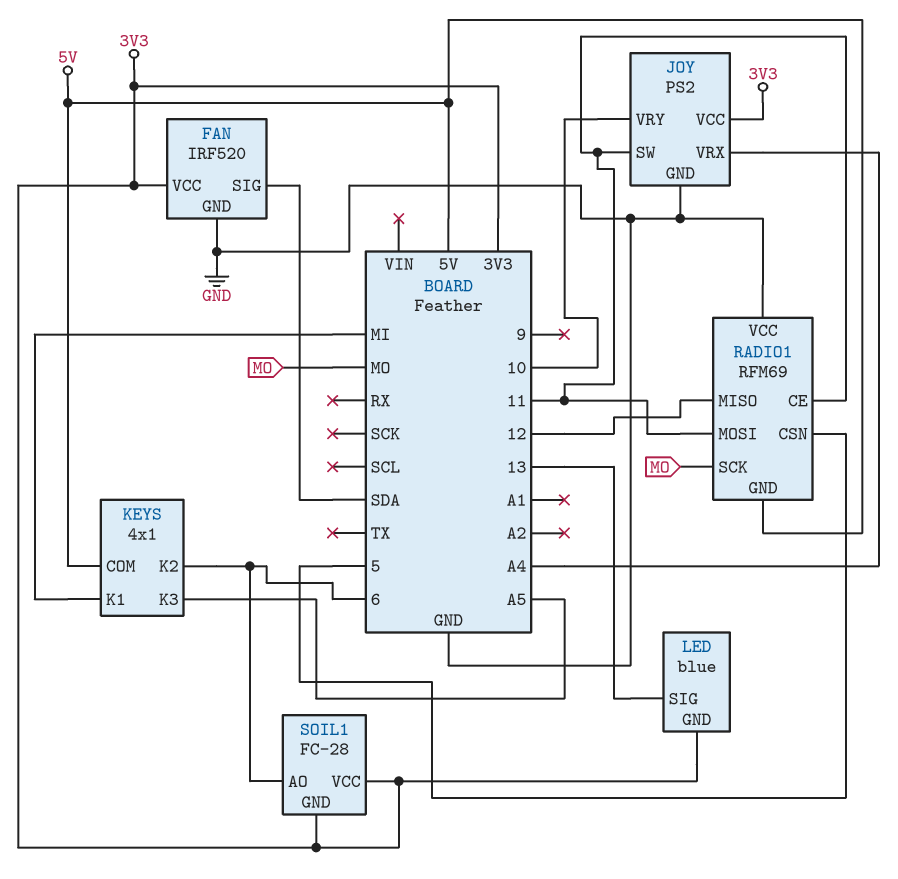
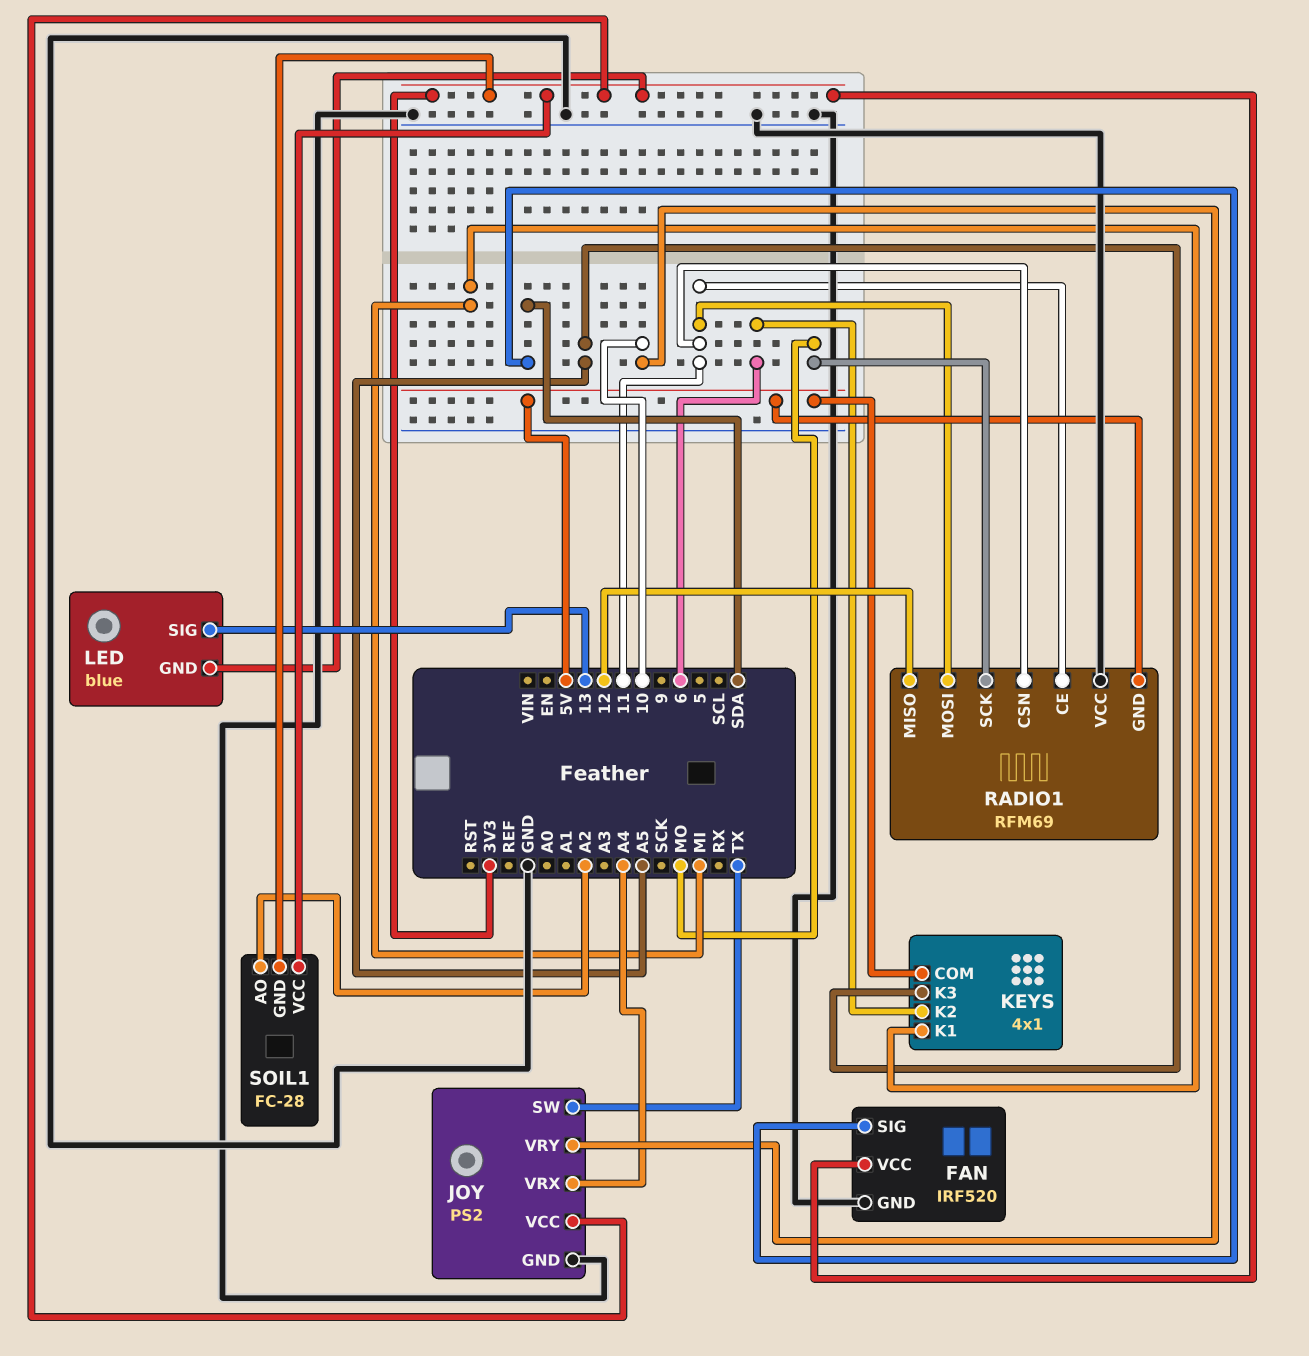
JOY pin SW: 11 -> TX
RADIO1 pin CSN: 5 -> 11
SOIL1 pin AO: 6 -> A2

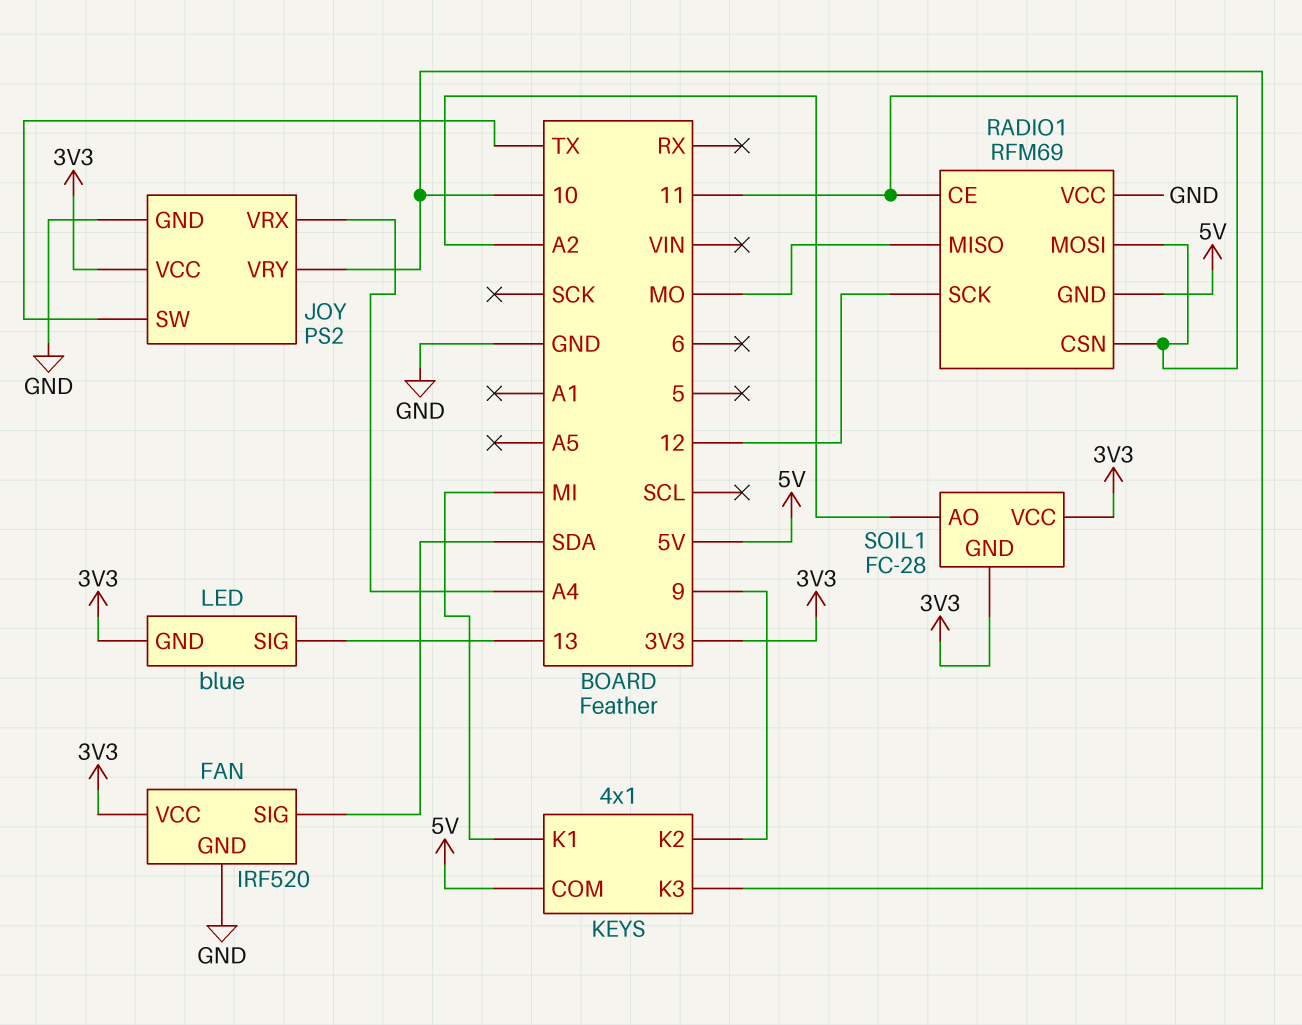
KEYS pin K2: 6 -> 9
KEYS pin K3: A5 -> 10
RADIO1 pin MISO: 12 -> MO
RADIO1 pin SCK: MO -> 12

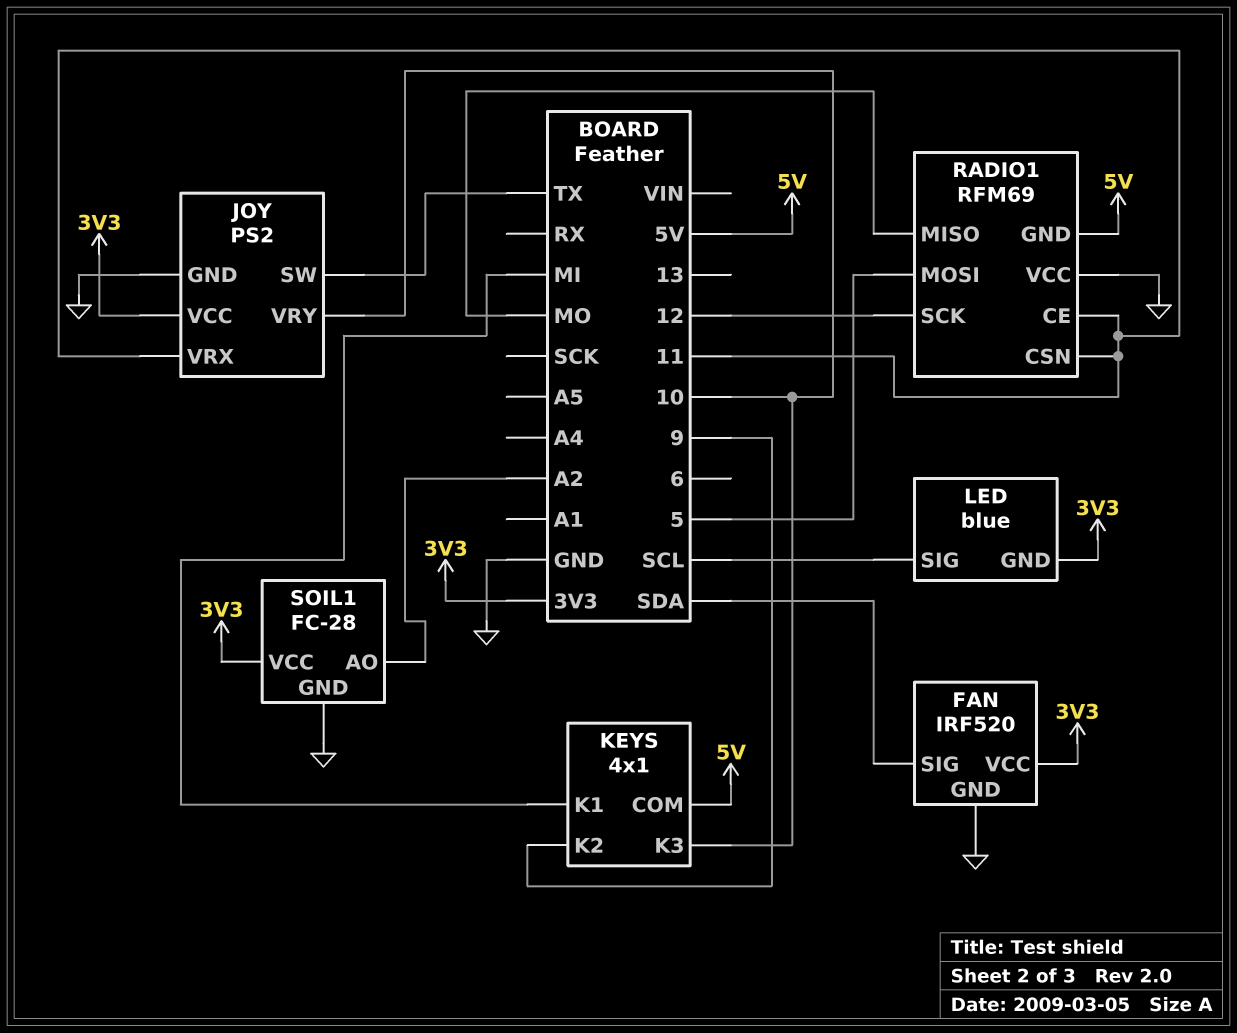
JOY pin VRX: A4 -> 11
LED pin SIG: 13 -> SCL
RADIO1 pin MOSI: 11 -> 5
SOIL1 pin GND: 3V3 -> GND

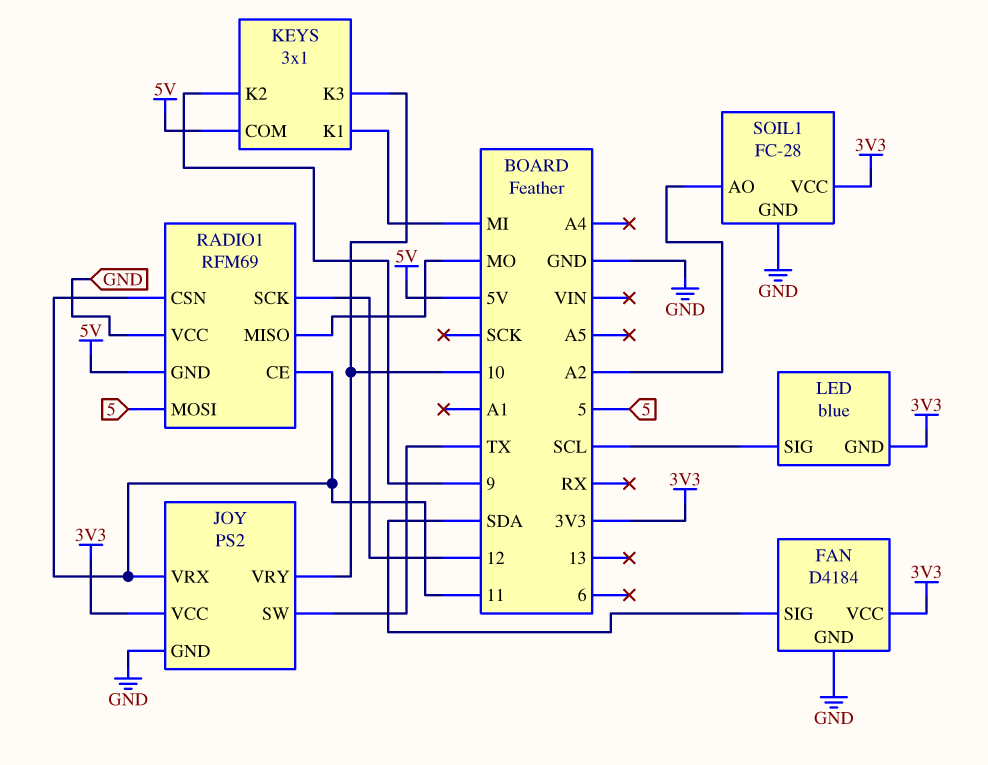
FAN: IRF520 -> D4184
KEYS: 4x1 -> 3x1

